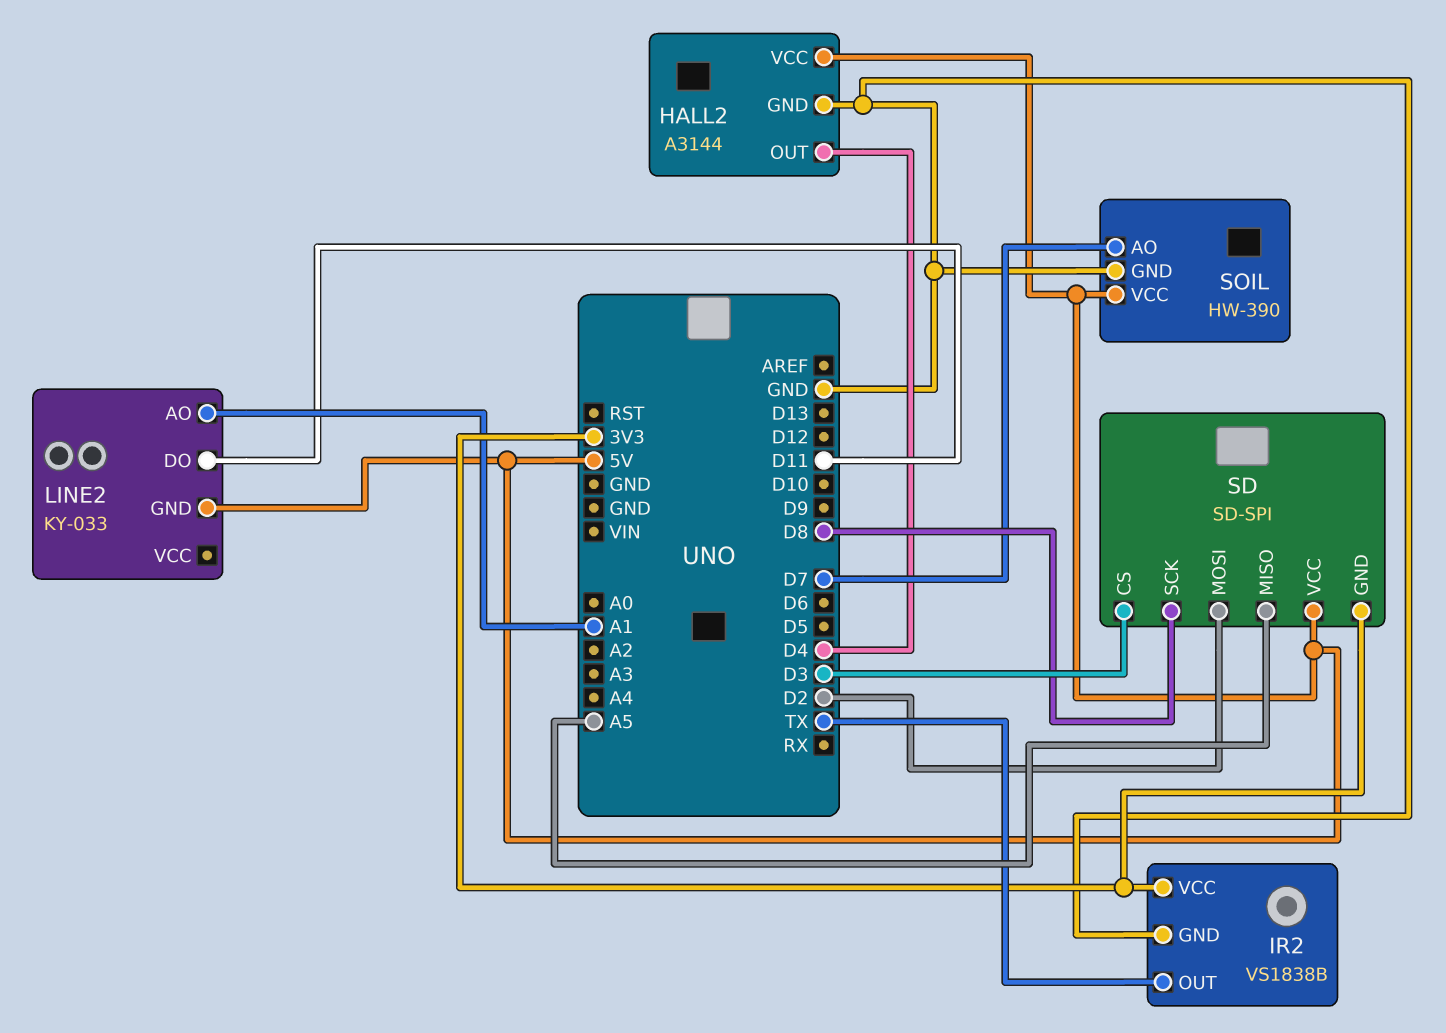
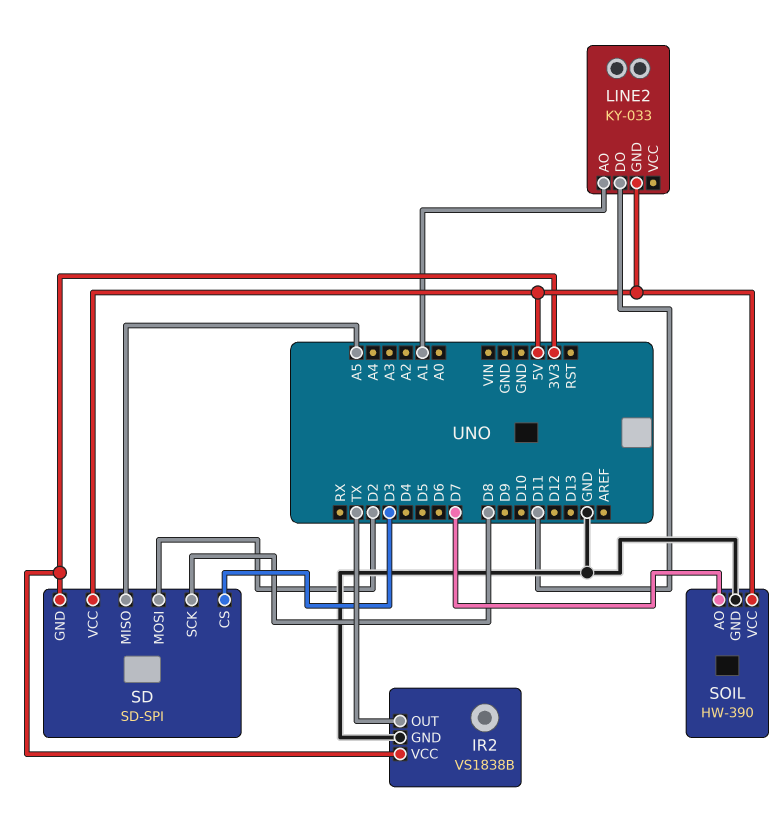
HALL2: A3144 -> none
HALL2 pin GND: GND -> none
HALL2 pin OUT: D4 -> none
HALL2 pin VCC: 5V -> none

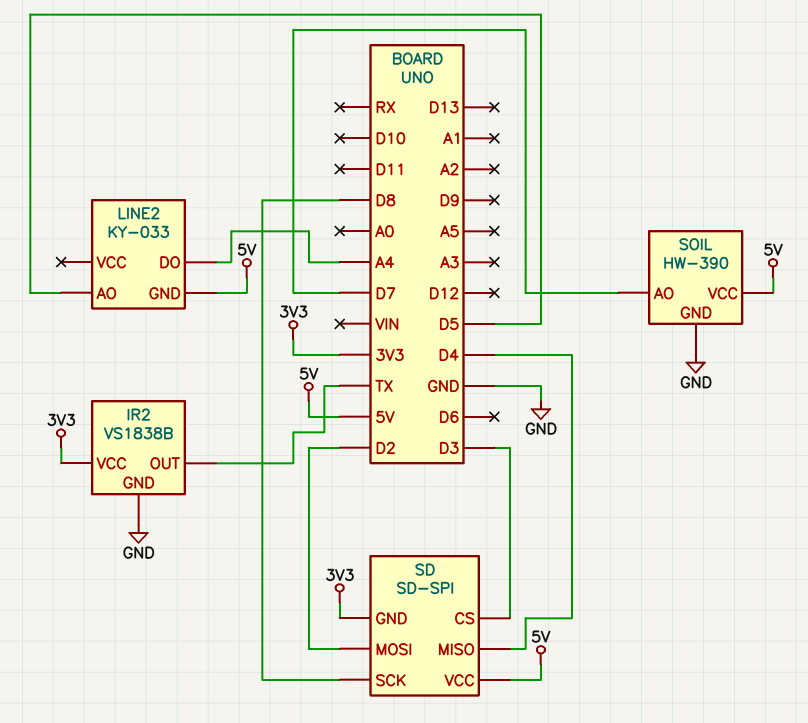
LINE2 pin AO: A1 -> D5
LINE2 pin DO: D11 -> A4
SD pin MISO: A5 -> D4

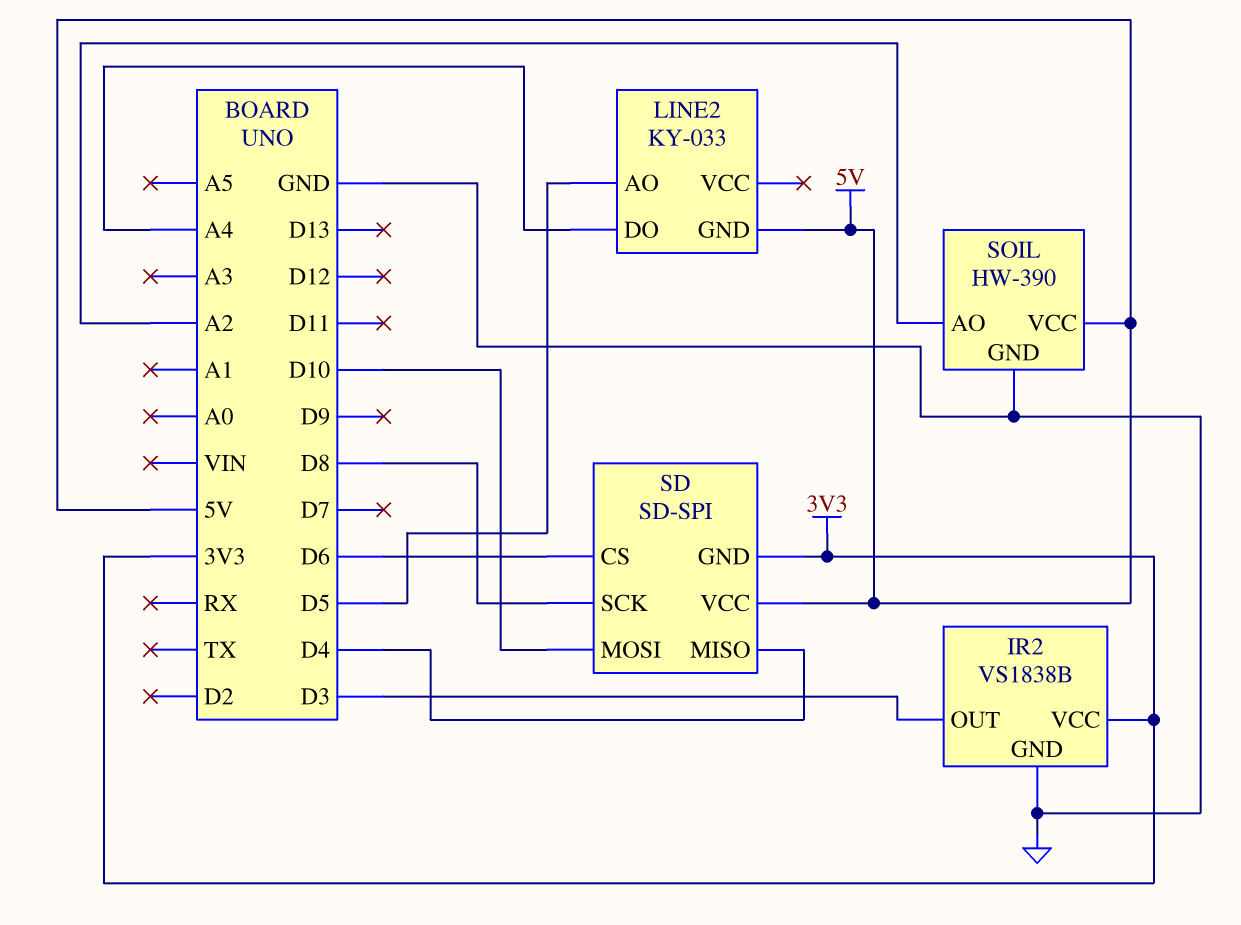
IR2 pin OUT: TX -> D3
SD pin CS: D3 -> D6
SD pin MOSI: D2 -> D10
SOIL pin AO: D7 -> A2

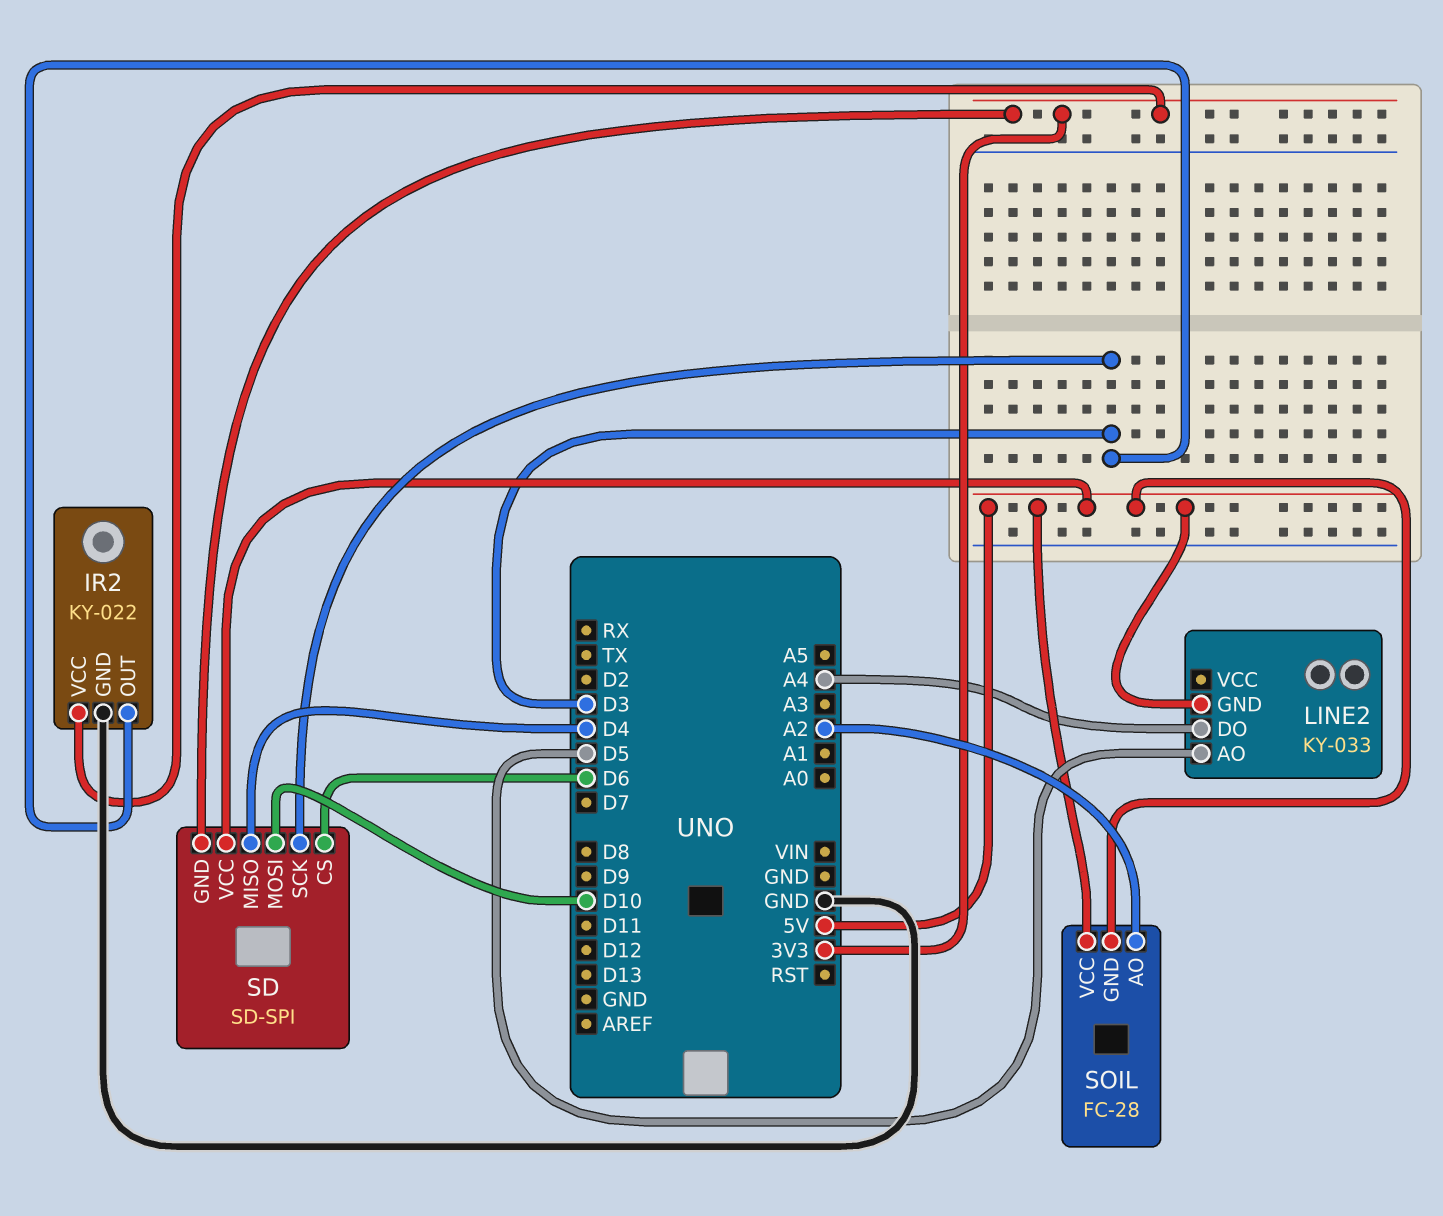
IR2: VS1838B -> KY-022
SD pin SCK: D8 -> D3
SOIL: HW-390 -> FC-28
SOIL pin GND: GND -> 5V

